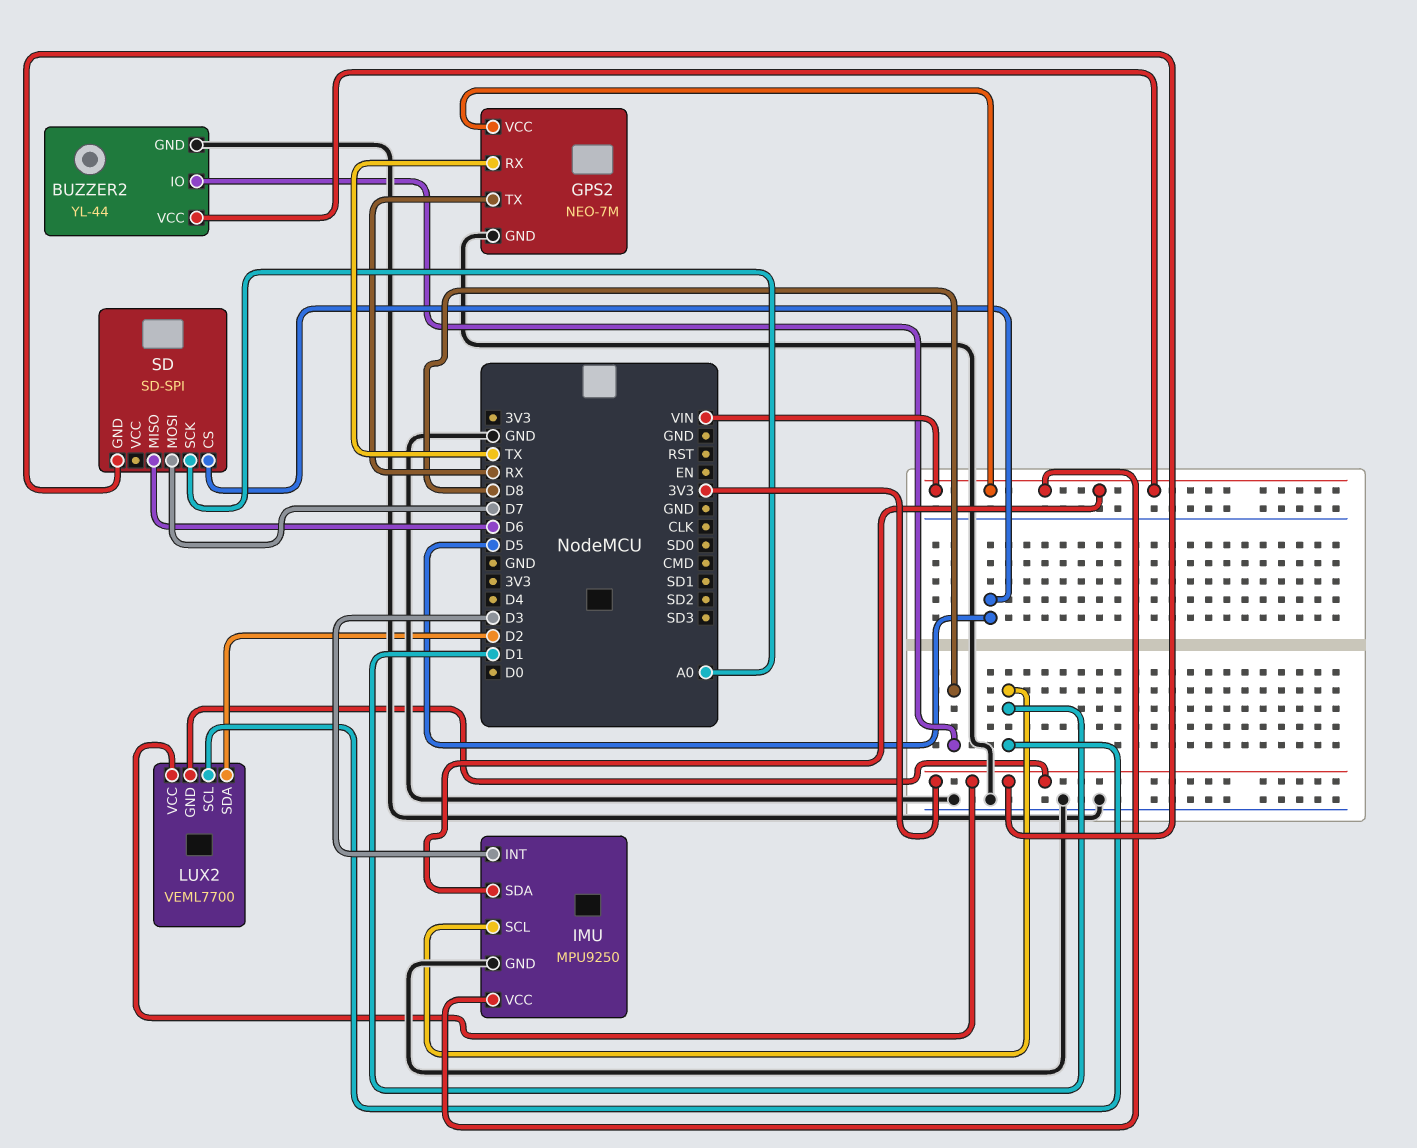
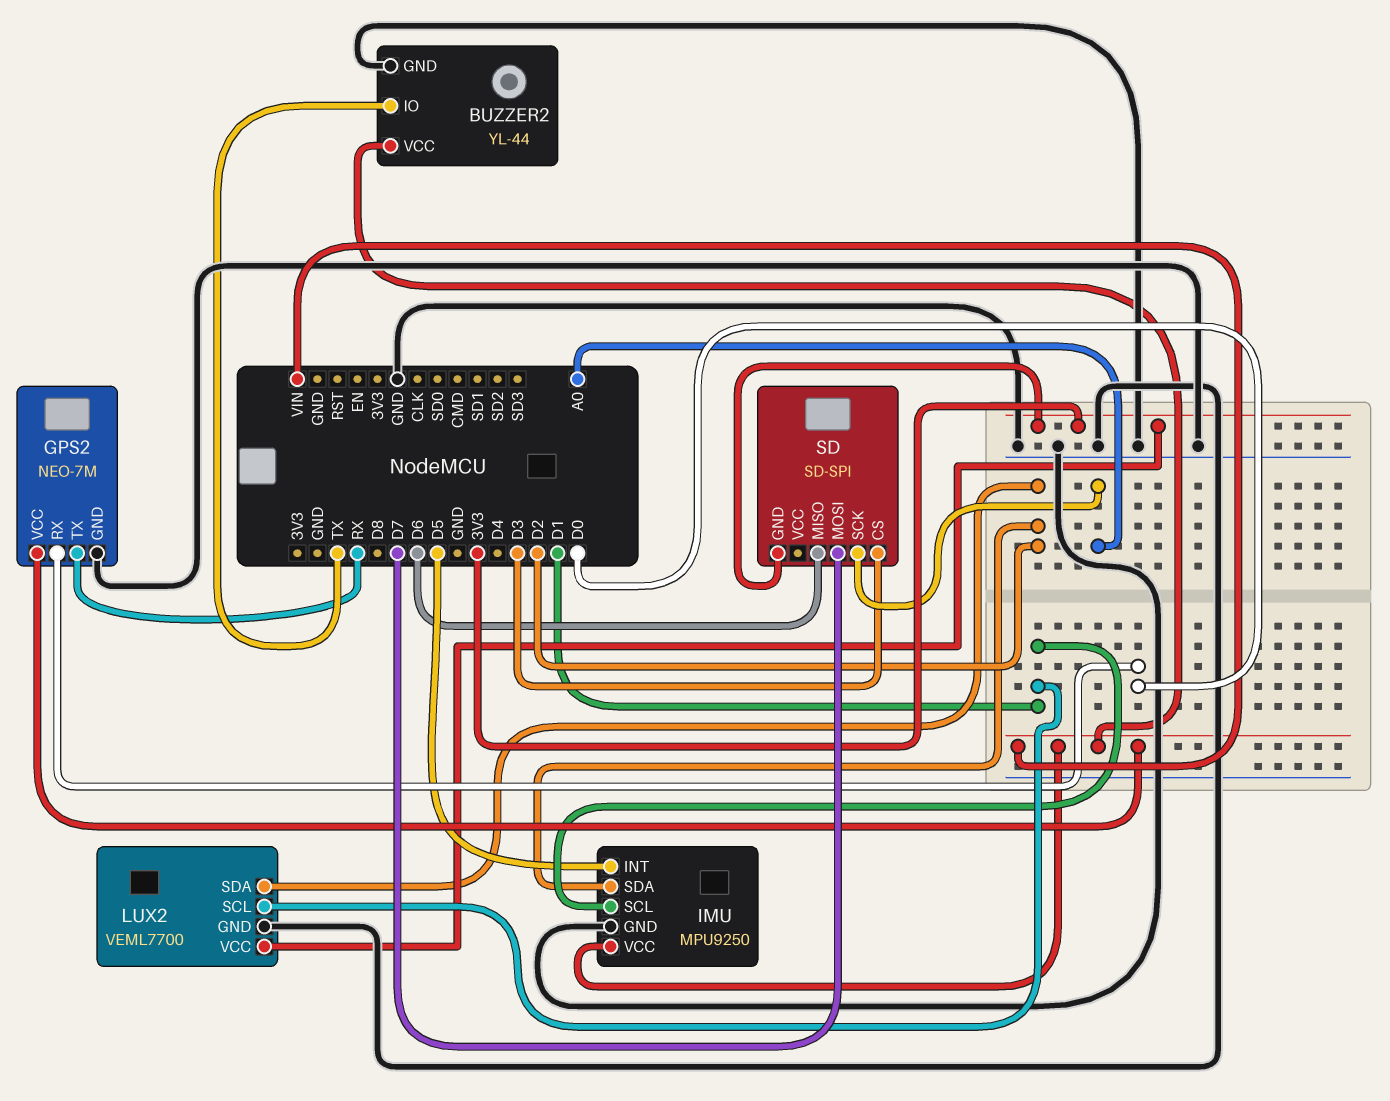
BUZZER2 pin IO: D8 -> TX
GPS2 pin RX: TX -> D0
IMU pin INT: D3 -> D5
IMU pin SDA: VIN -> D2
LUX2 pin GND: 3V3 -> GND
SD pin CS: D5 -> D3

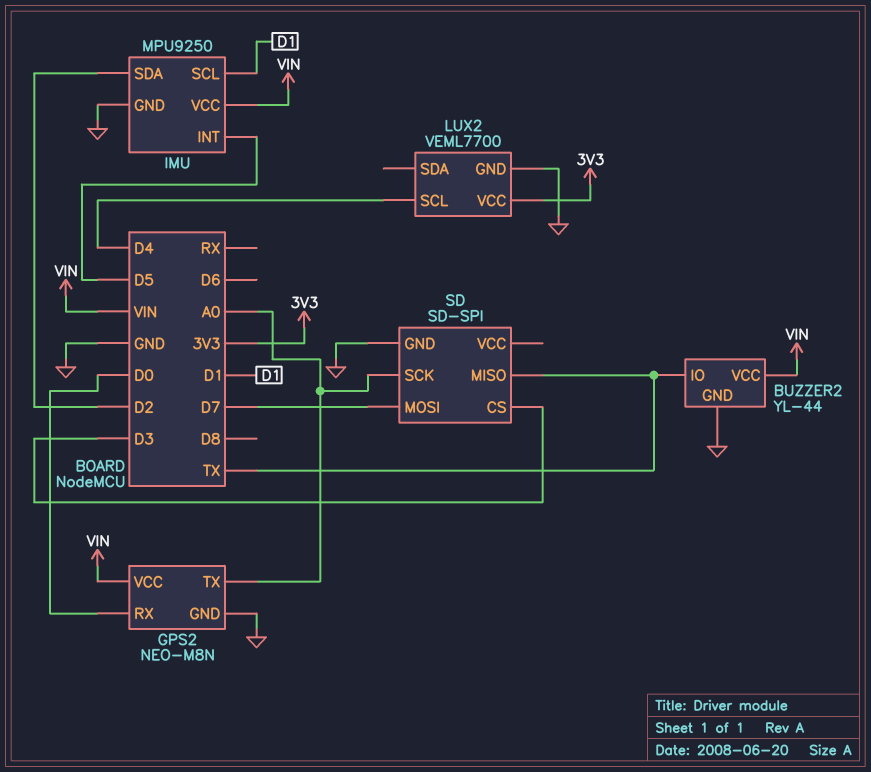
GPS2: NEO-7M -> NEO-M8N
GPS2 pin TX: RX -> A0
LUX2 pin SCL: D1 -> D4
LUX2 pin SDA: D2 -> none
SD pin GND: 3V3 -> GND
SD pin MISO: D6 -> TX

